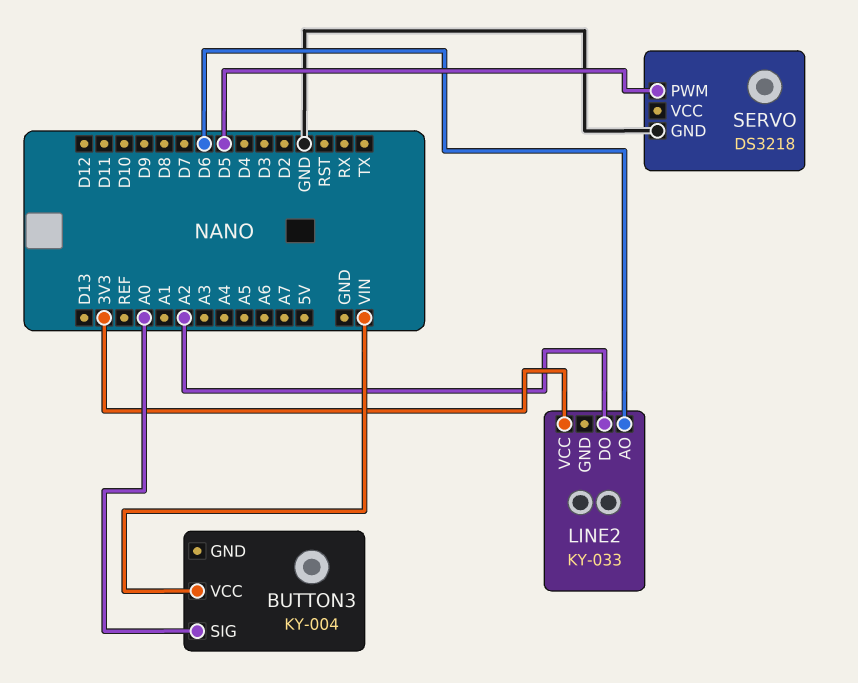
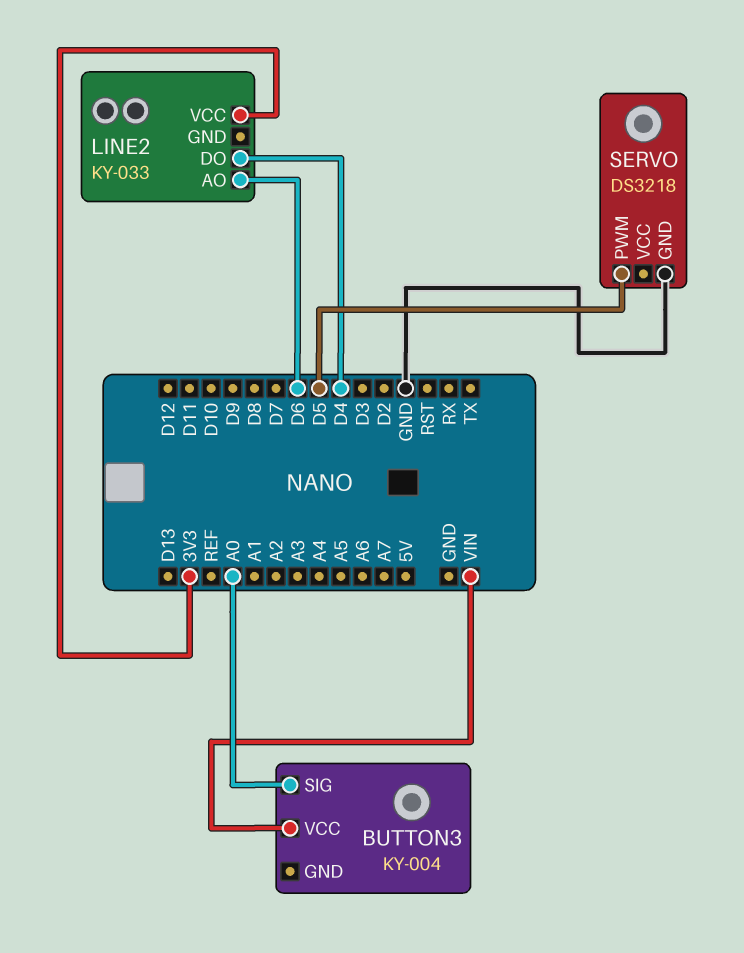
LINE2 pin DO: A2 -> D4

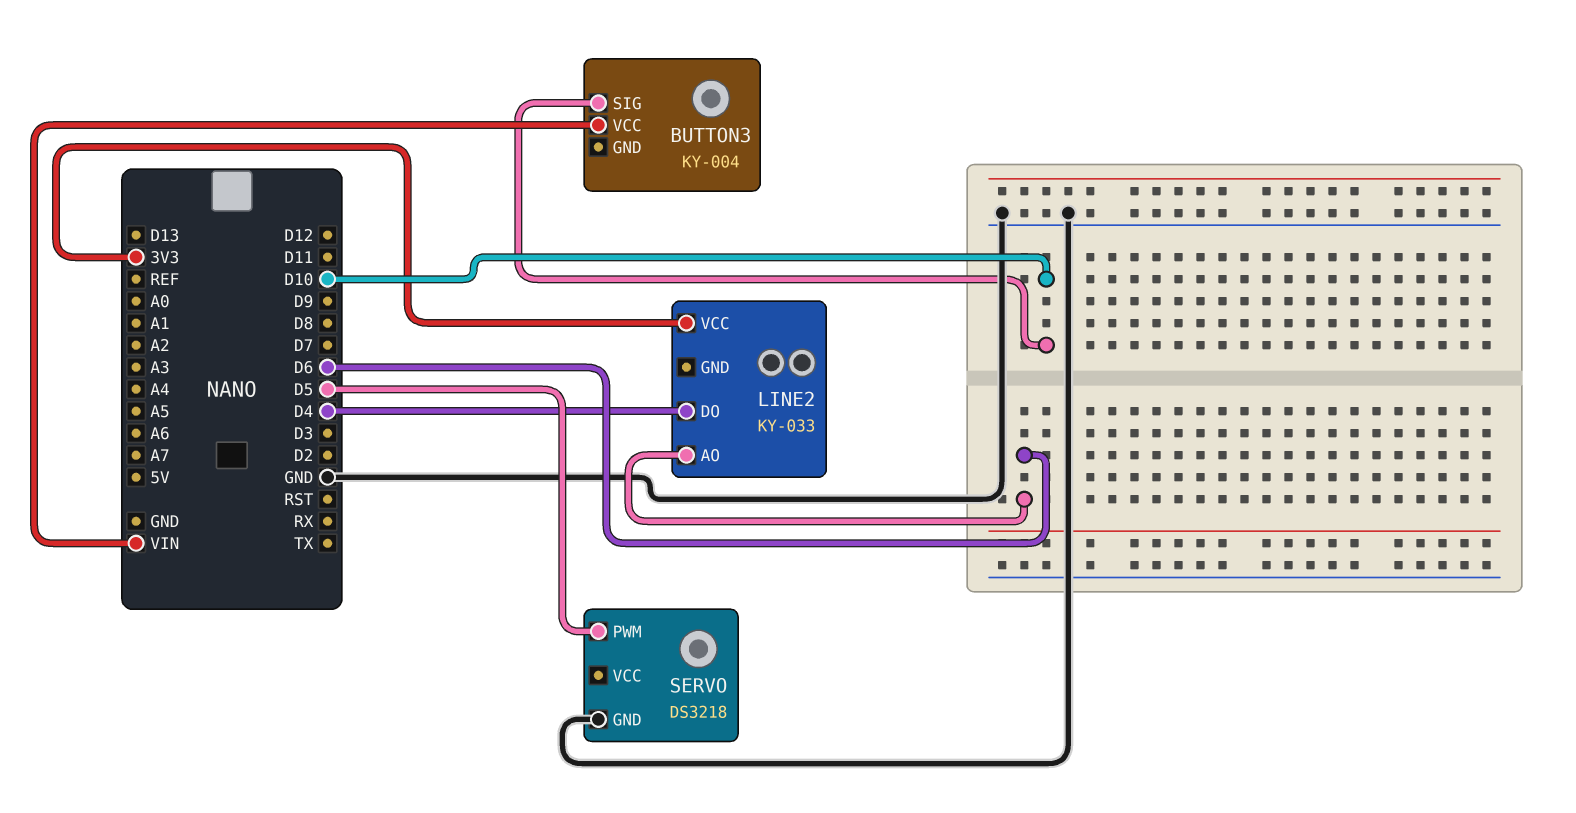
BUTTON3 pin SIG: A0 -> D10

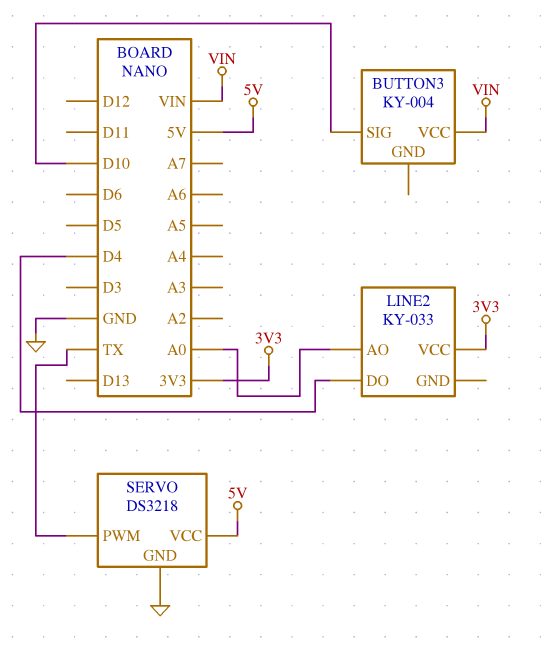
LINE2 pin AO: D6 -> A0
SERVO pin PWM: D5 -> TX
SERVO pin VCC: none -> 5V

